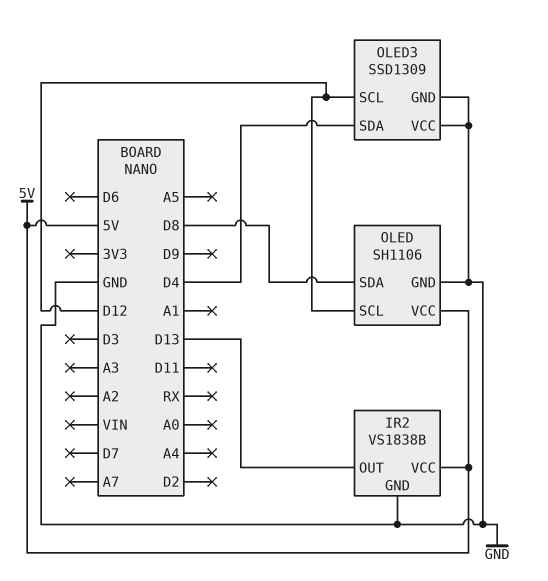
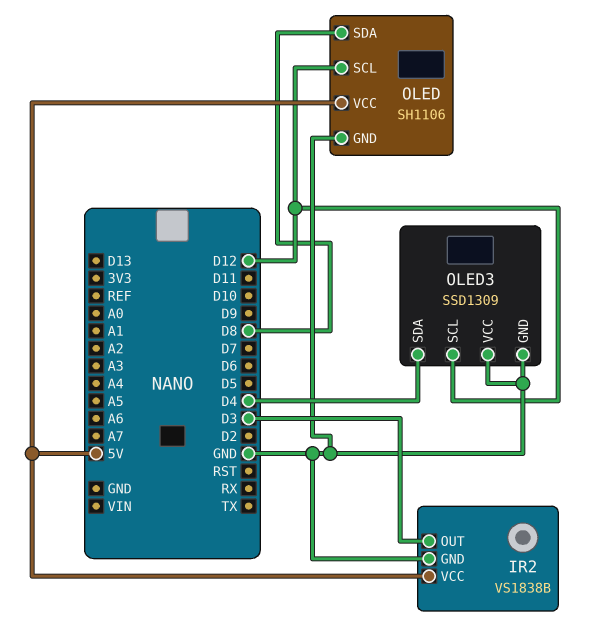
IR2 pin OUT: D13 -> D3

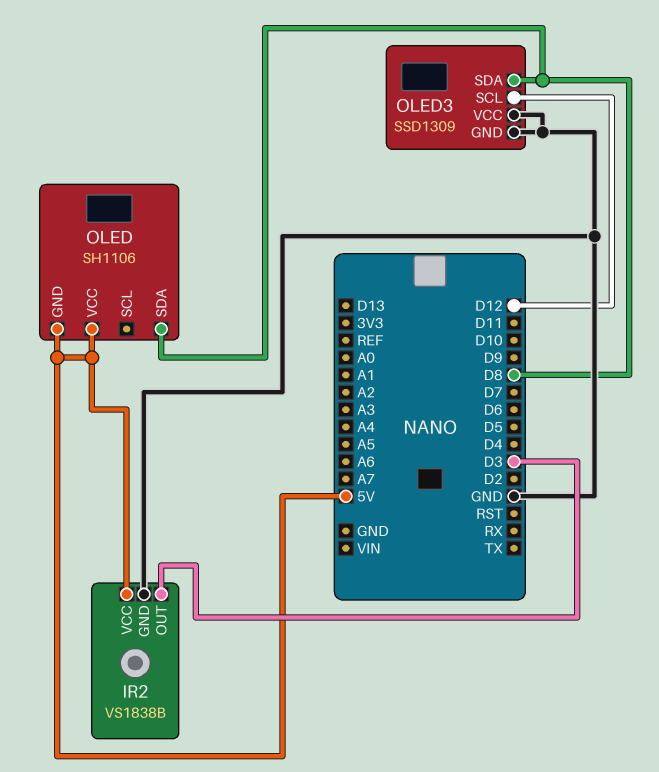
OLED pin GND: GND -> 5V
OLED pin SCL: D12 -> none
OLED3 pin SDA: D4 -> D8

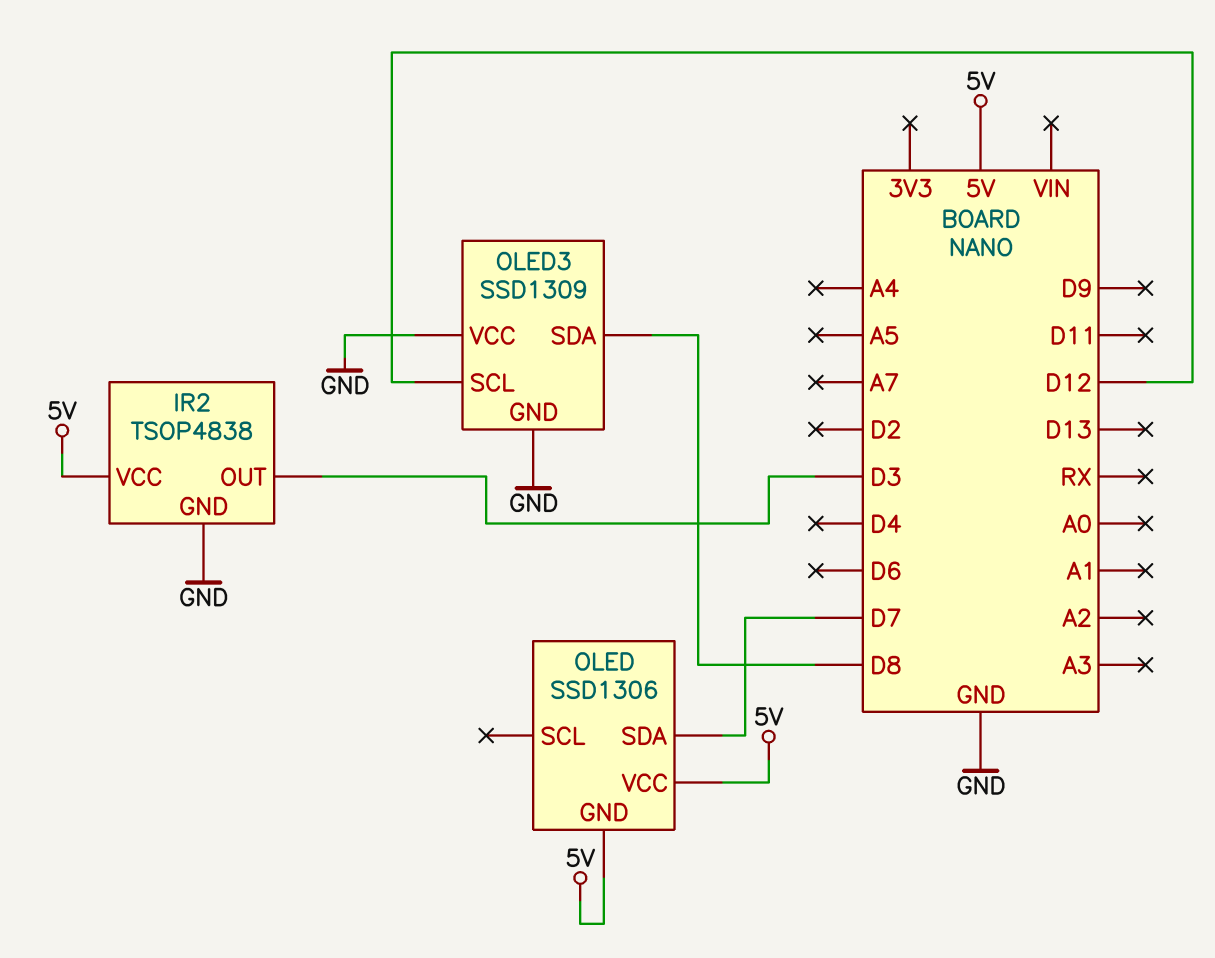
IR2: VS1838B -> TSOP4838
OLED: SH1106 -> SSD1306
OLED pin SDA: D8 -> D7

